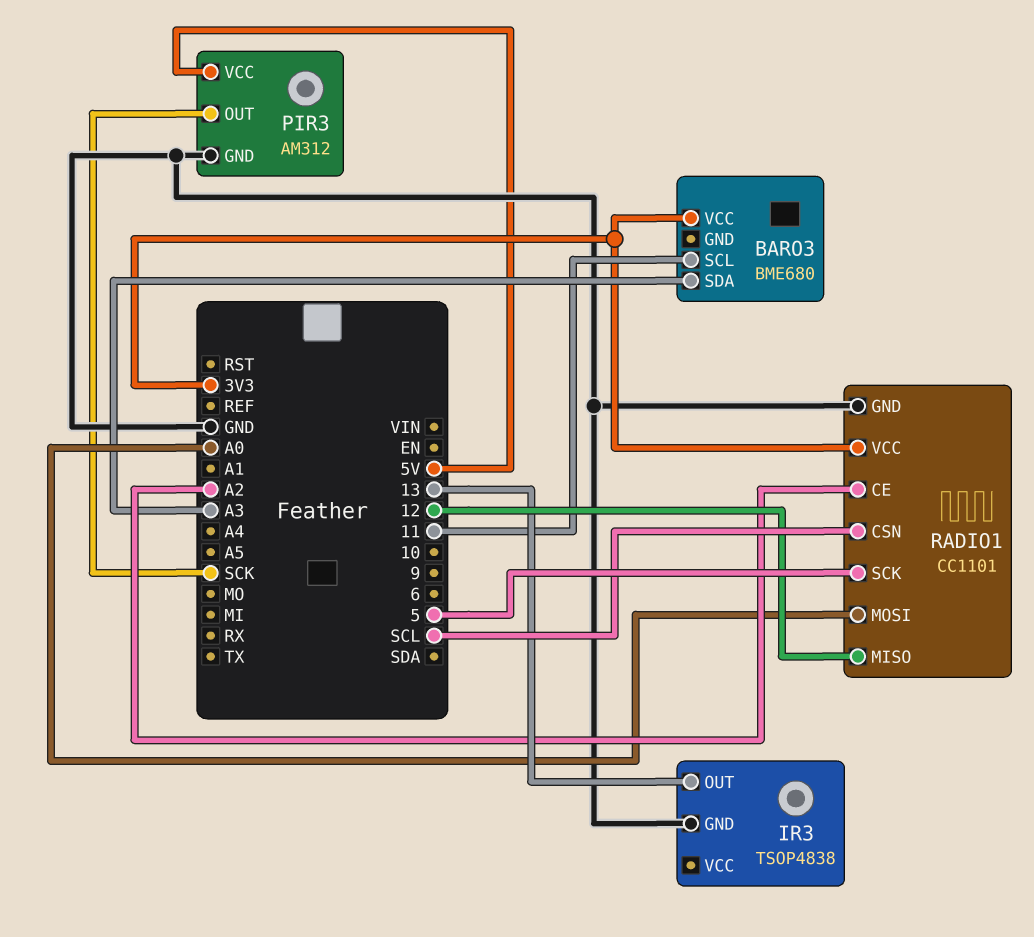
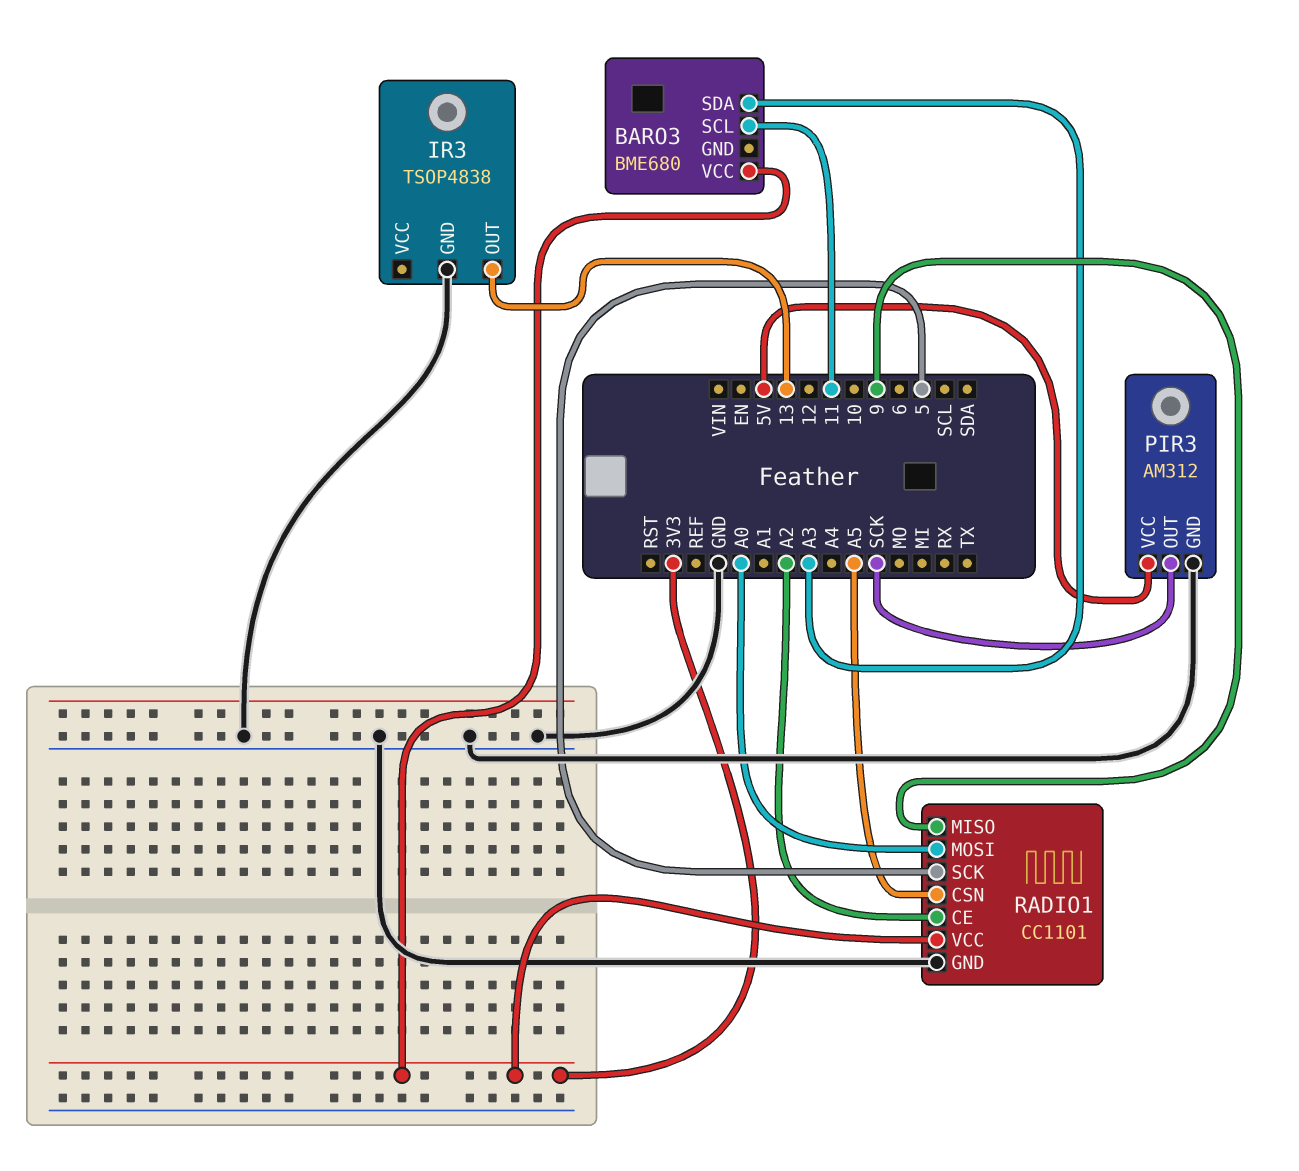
RADIO1 pin CSN: SCL -> A5
RADIO1 pin MISO: 12 -> 9

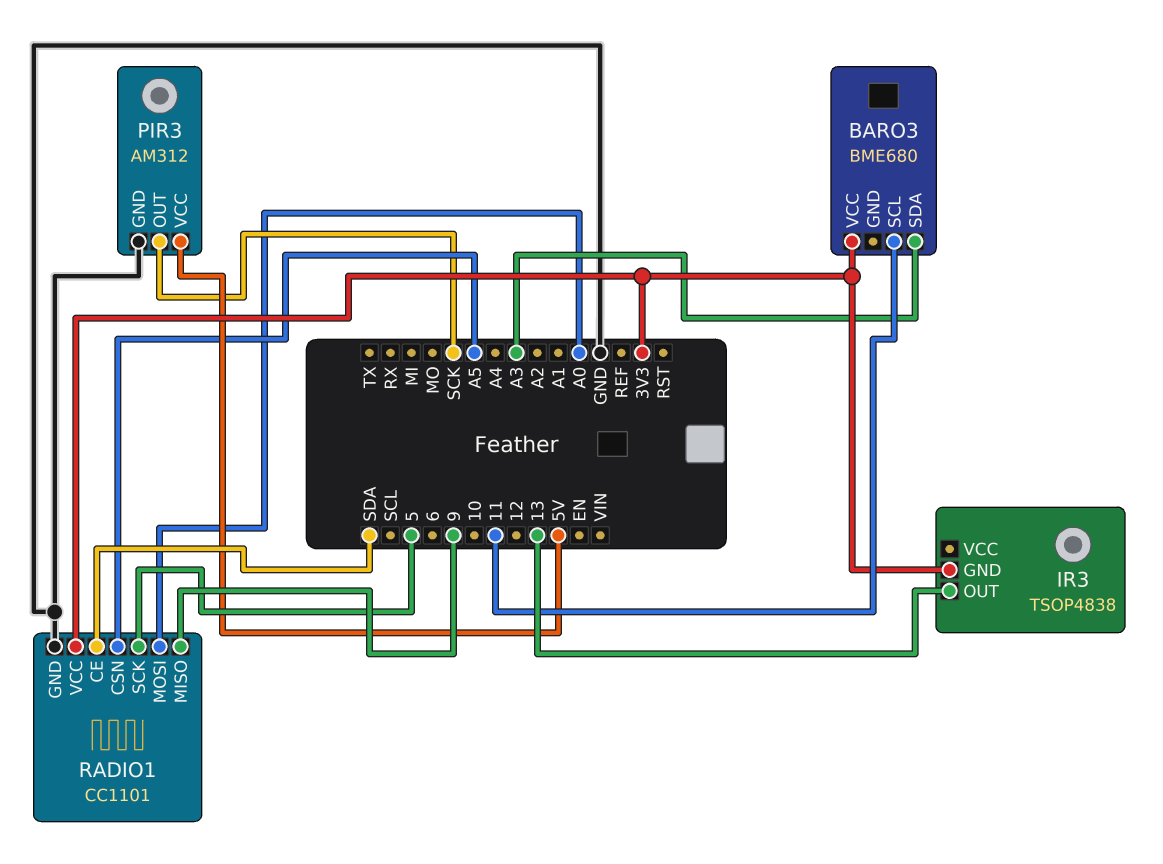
IR3 pin GND: GND -> 3V3
RADIO1 pin CE: A2 -> SDA

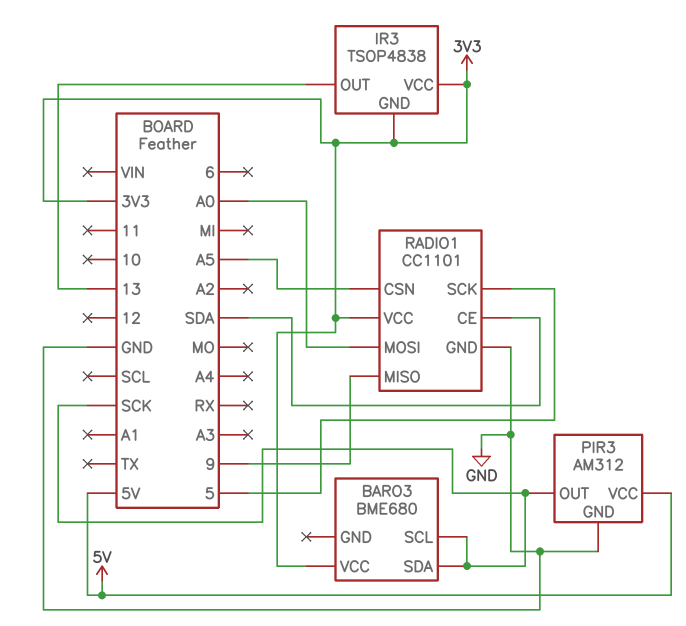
BARO3 pin SCL: 11 -> SCK
BARO3 pin SDA: A3 -> SCK
IR3 pin VCC: none -> 3V3

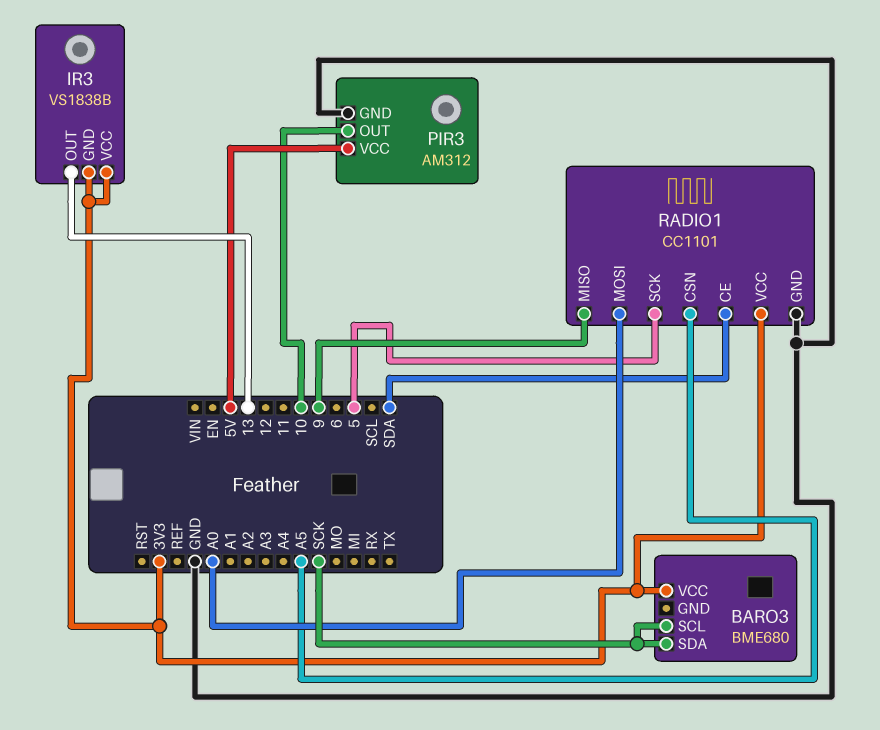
IR3: TSOP4838 -> VS1838B
PIR3 pin OUT: SCK -> 10

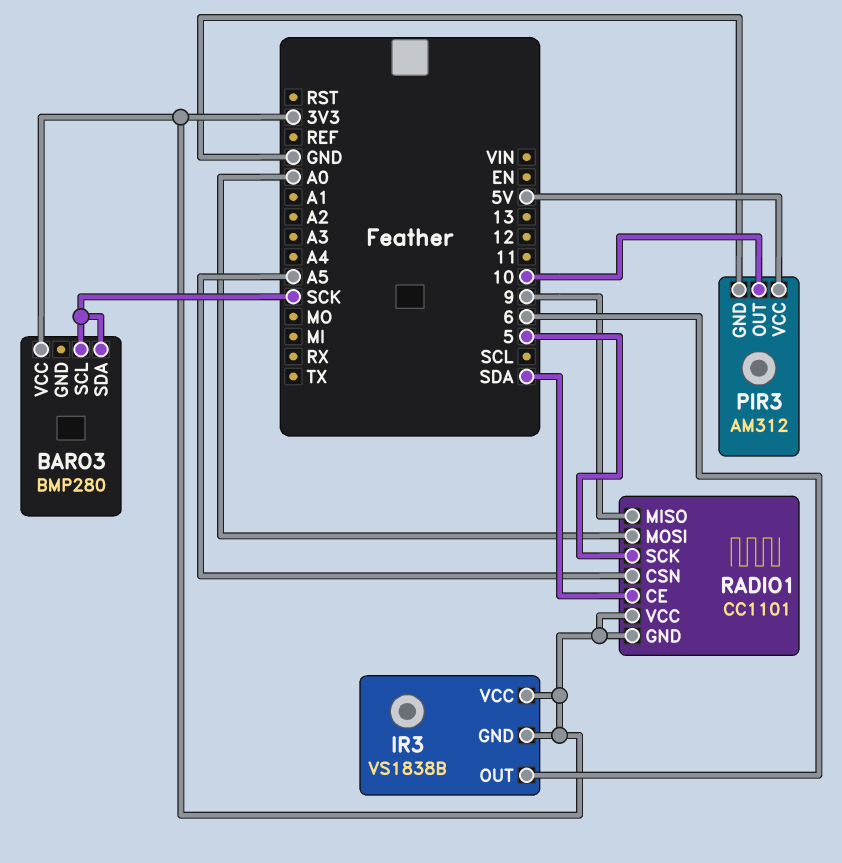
BARO3: BME680 -> BMP280
IR3 pin OUT: 13 -> 6
RADIO1 pin GND: GND -> 3V3

